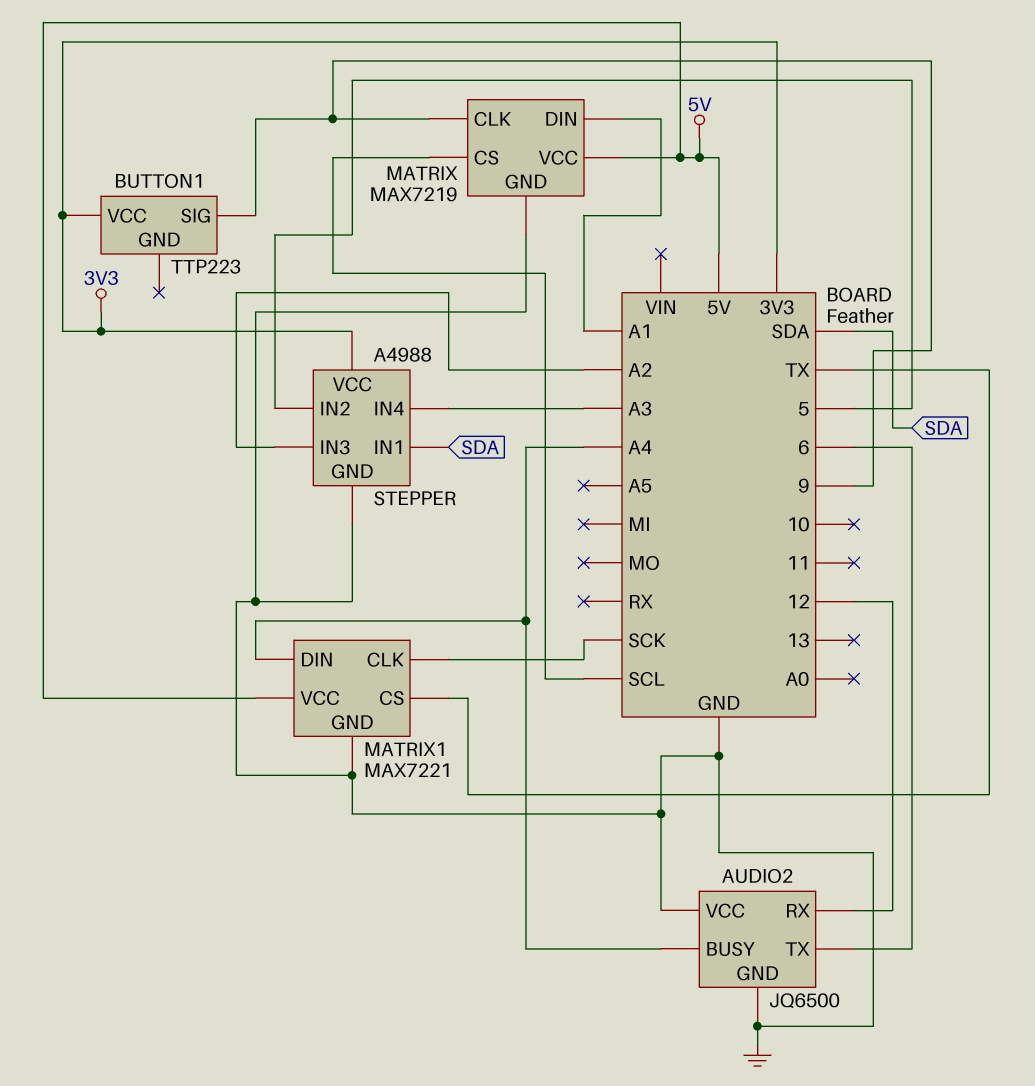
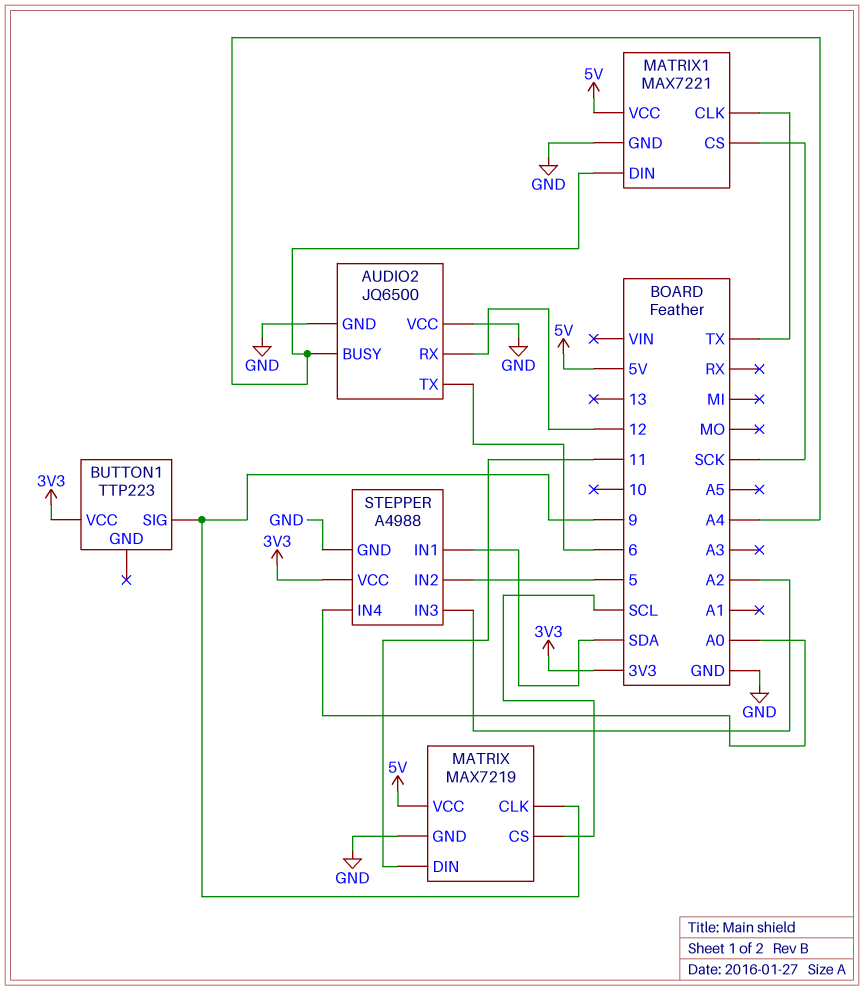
MATRIX pin DIN: A1 -> 11
MATRIX1 pin CLK: SCK -> TX
MATRIX1 pin CS: TX -> SCK
STEPPER pin IN4: A3 -> A0

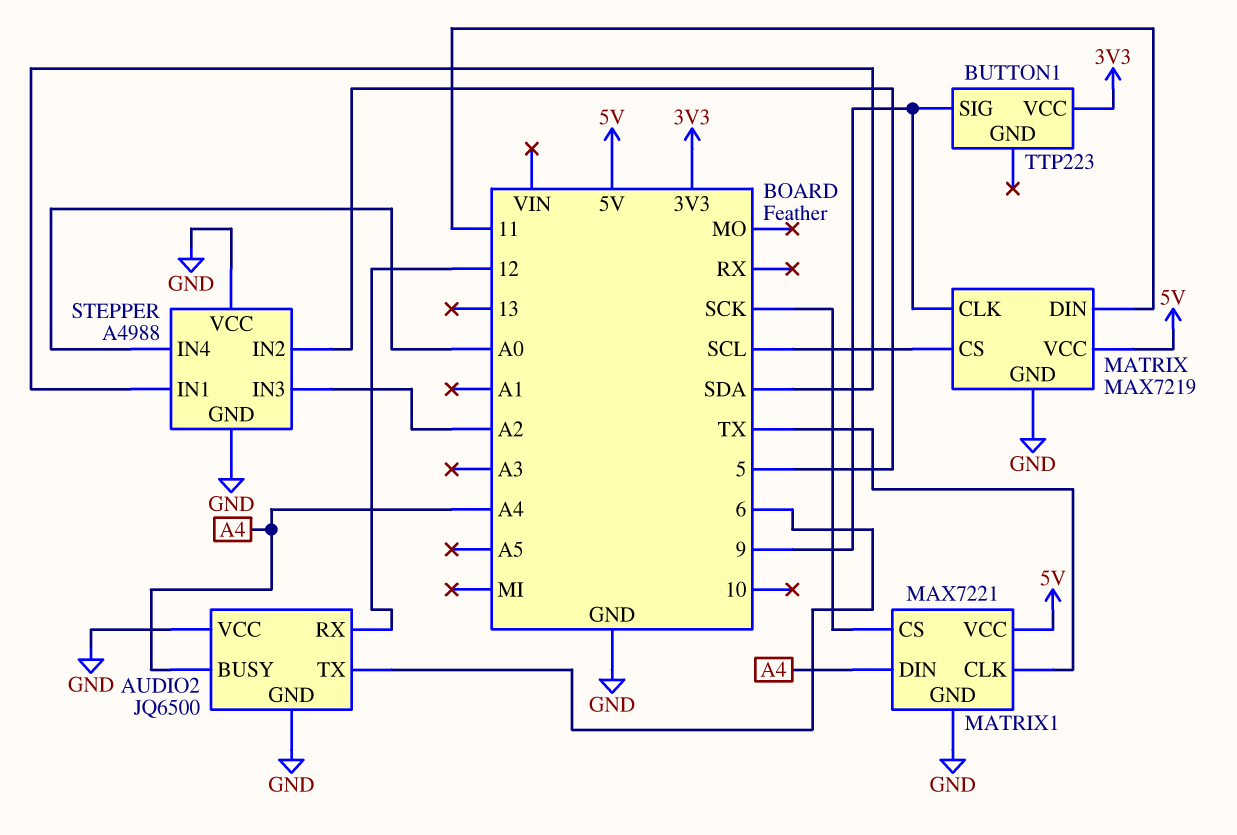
STEPPER pin VCC: 3V3 -> GND

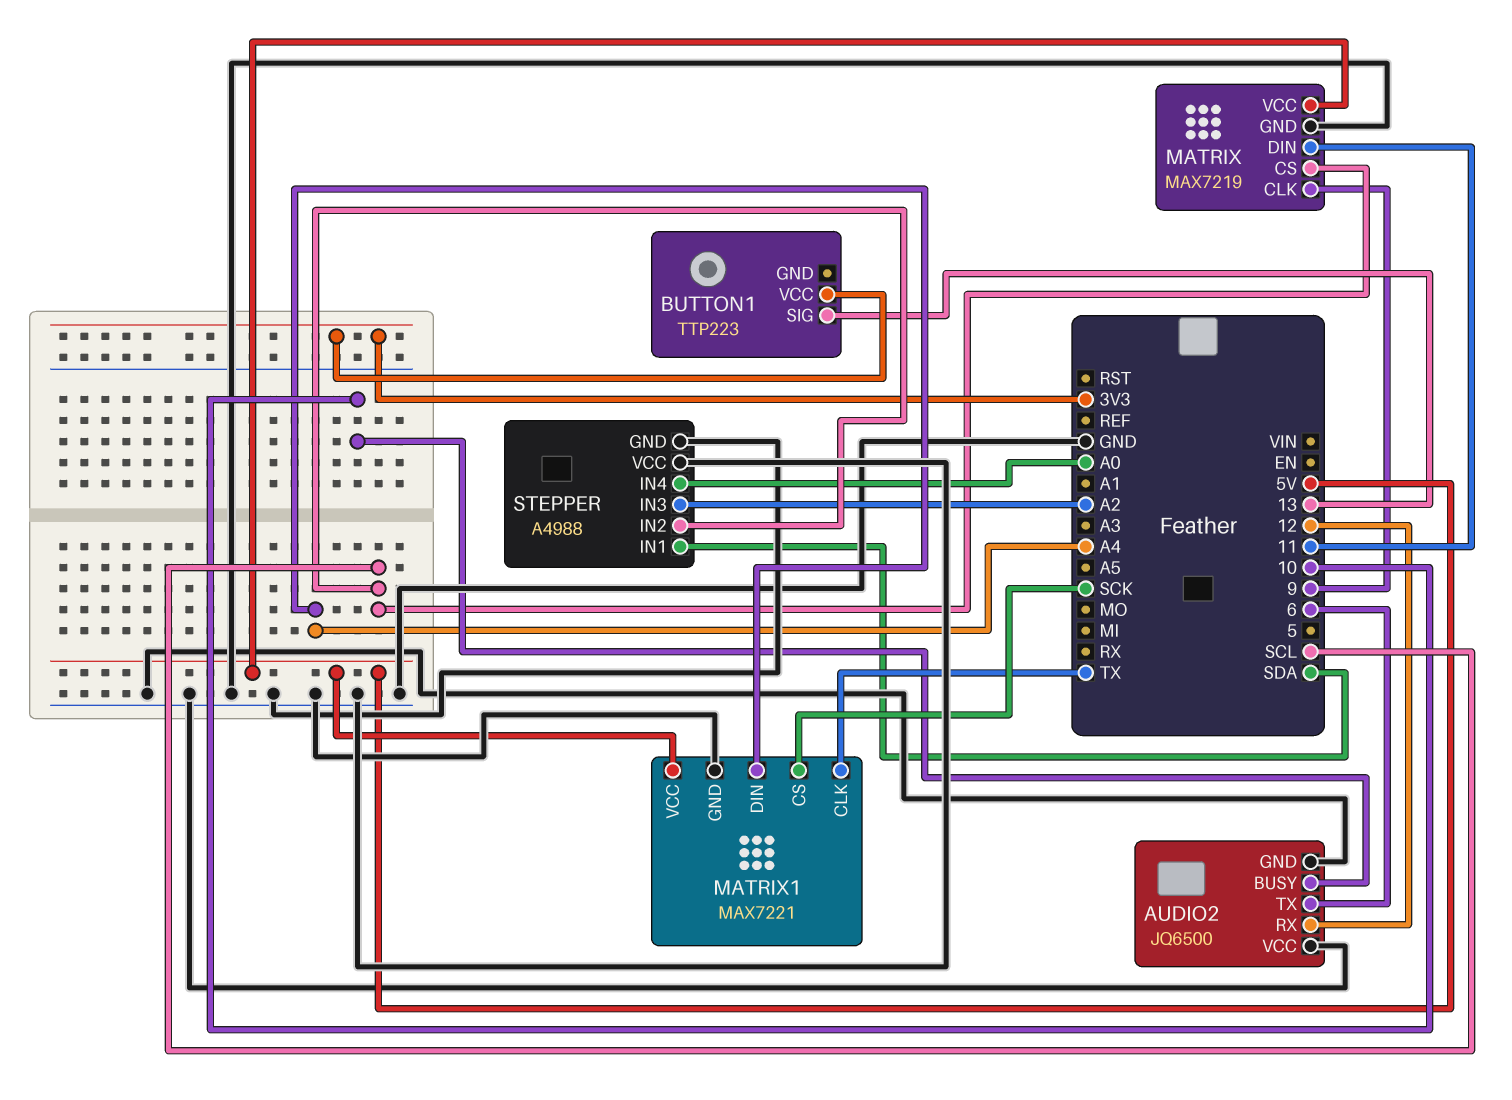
AUDIO2 pin BUSY: A4 -> 10
BUTTON1 pin SIG: 9 -> 13
STEPPER pin IN2: 5 -> SCL

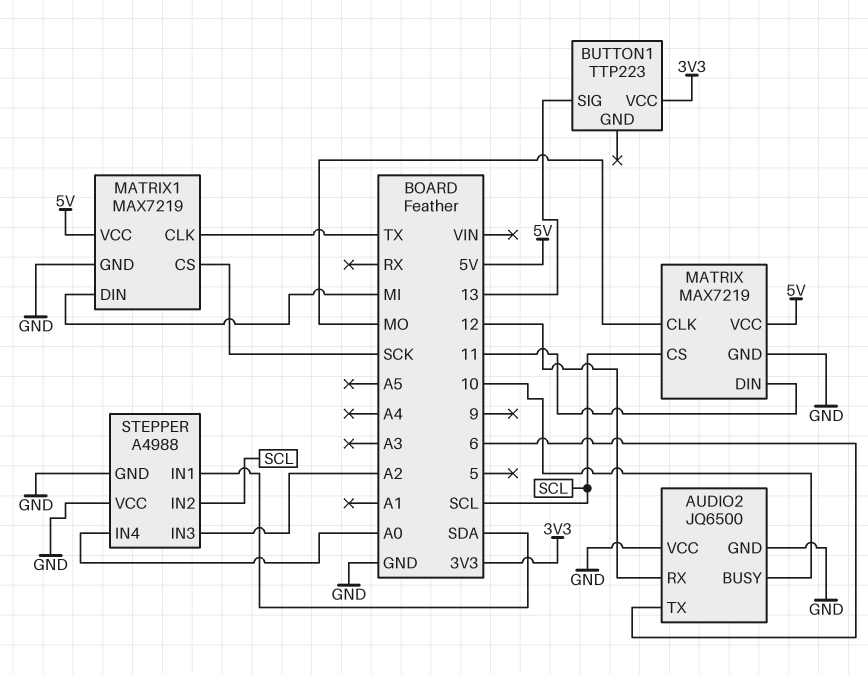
MATRIX pin CLK: 9 -> MO
MATRIX1: MAX7221 -> MAX7219
MATRIX1 pin DIN: A4 -> MI

